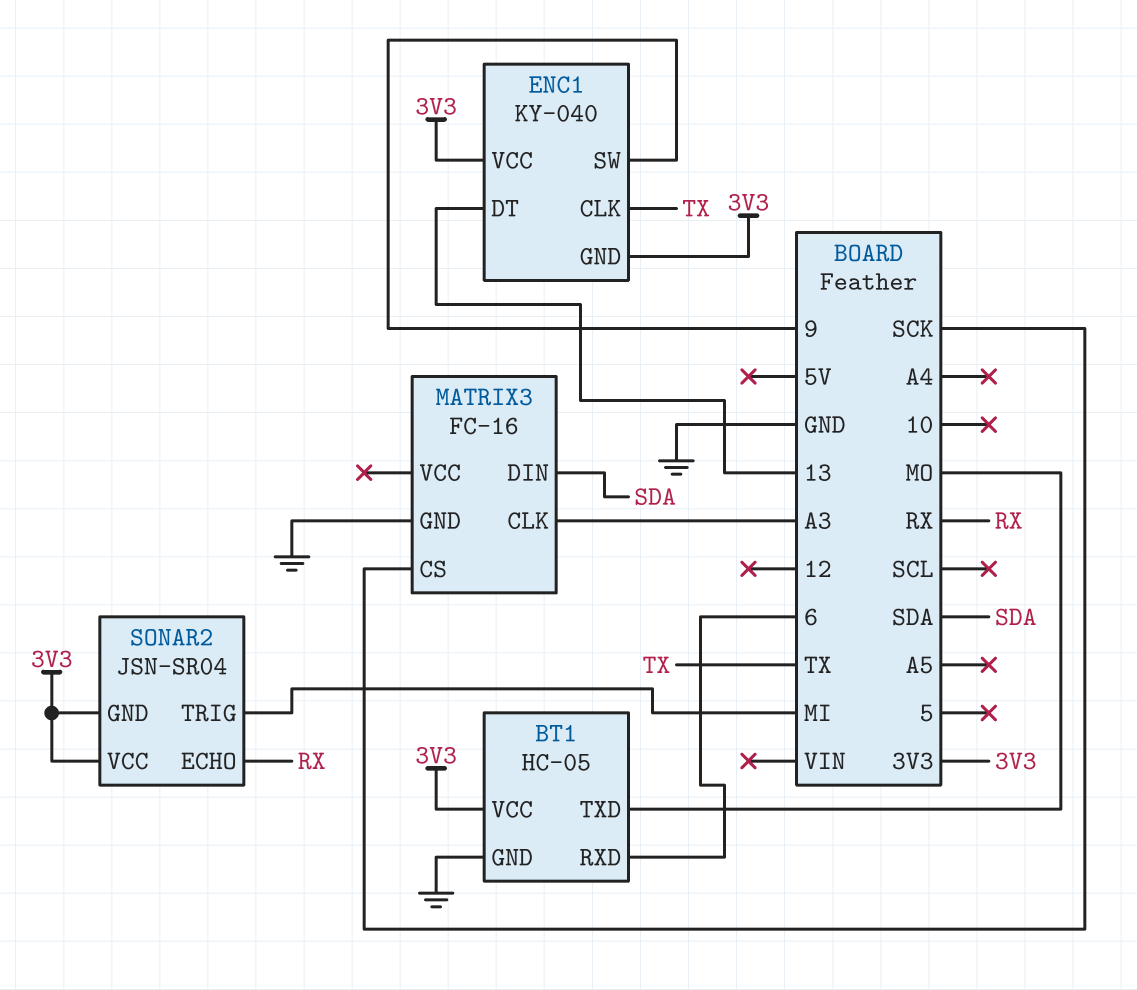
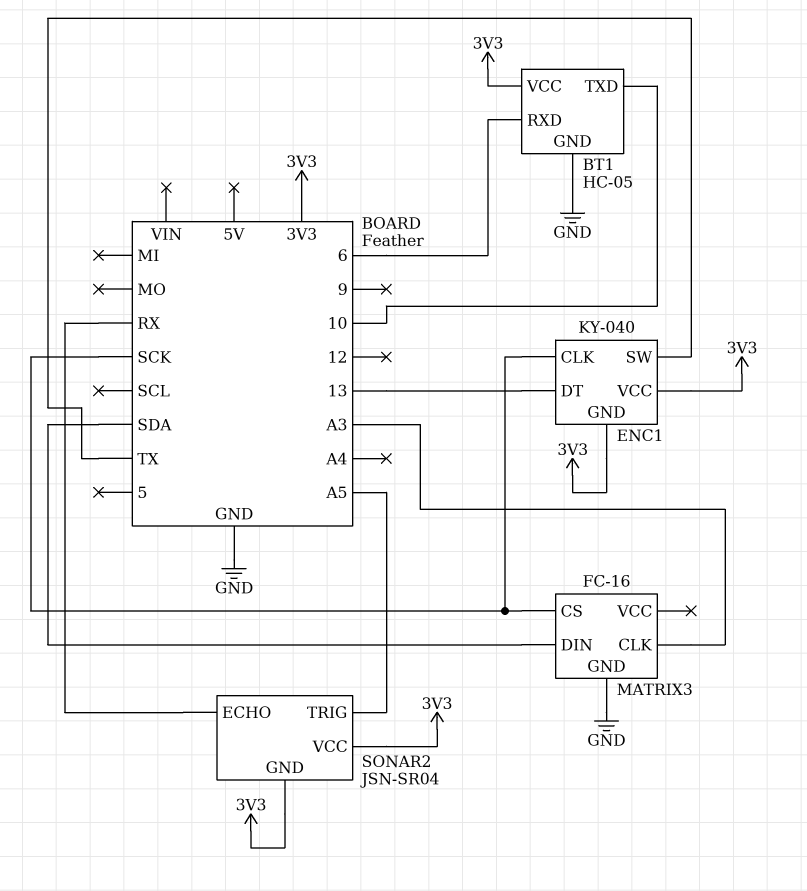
BT1 pin TXD: MO -> 10
ENC1 pin CLK: TX -> SCK
ENC1 pin SW: 9 -> TX
SONAR2 pin TRIG: MI -> A5

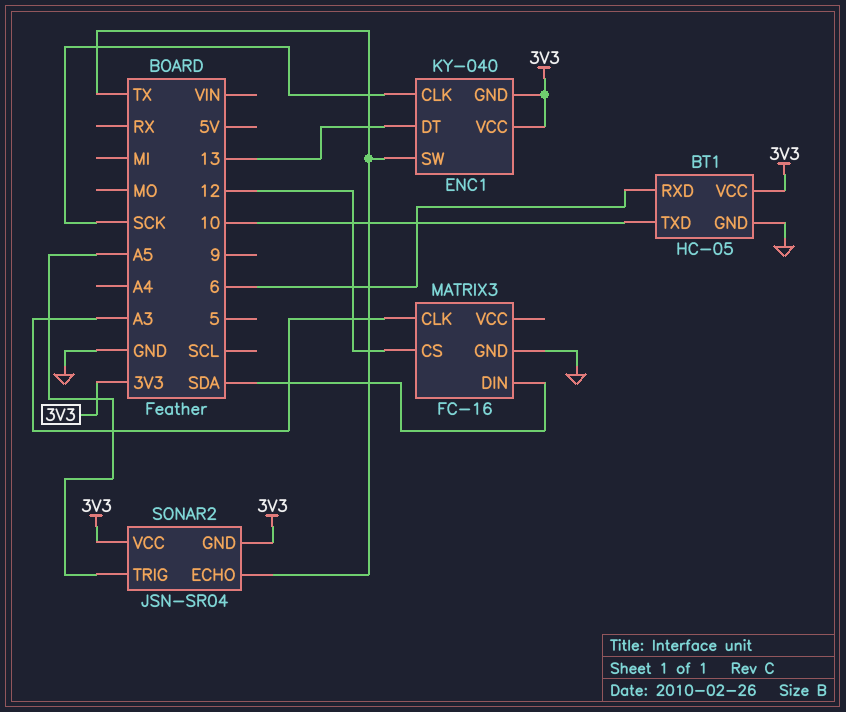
MATRIX3 pin CS: SCK -> 12
SONAR2 pin ECHO: RX -> TX

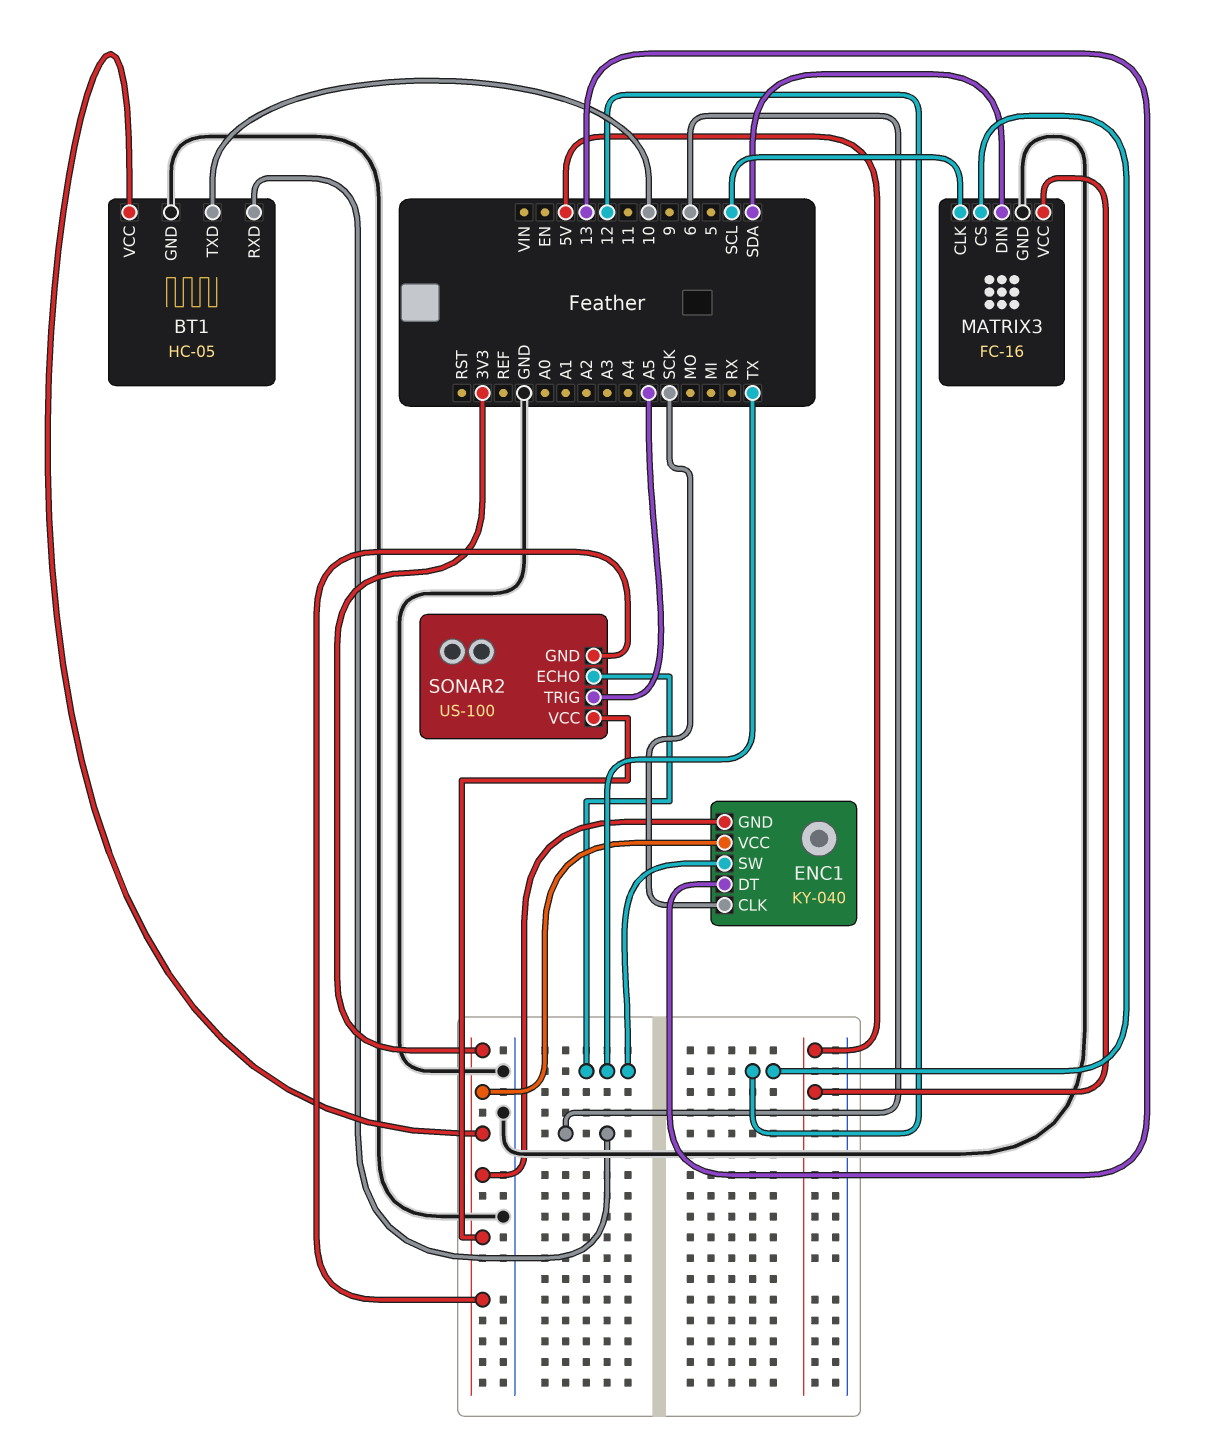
MATRIX3 pin CLK: A3 -> SCL
MATRIX3 pin VCC: none -> 5V
SONAR2: JSN-SR04 -> US-100

